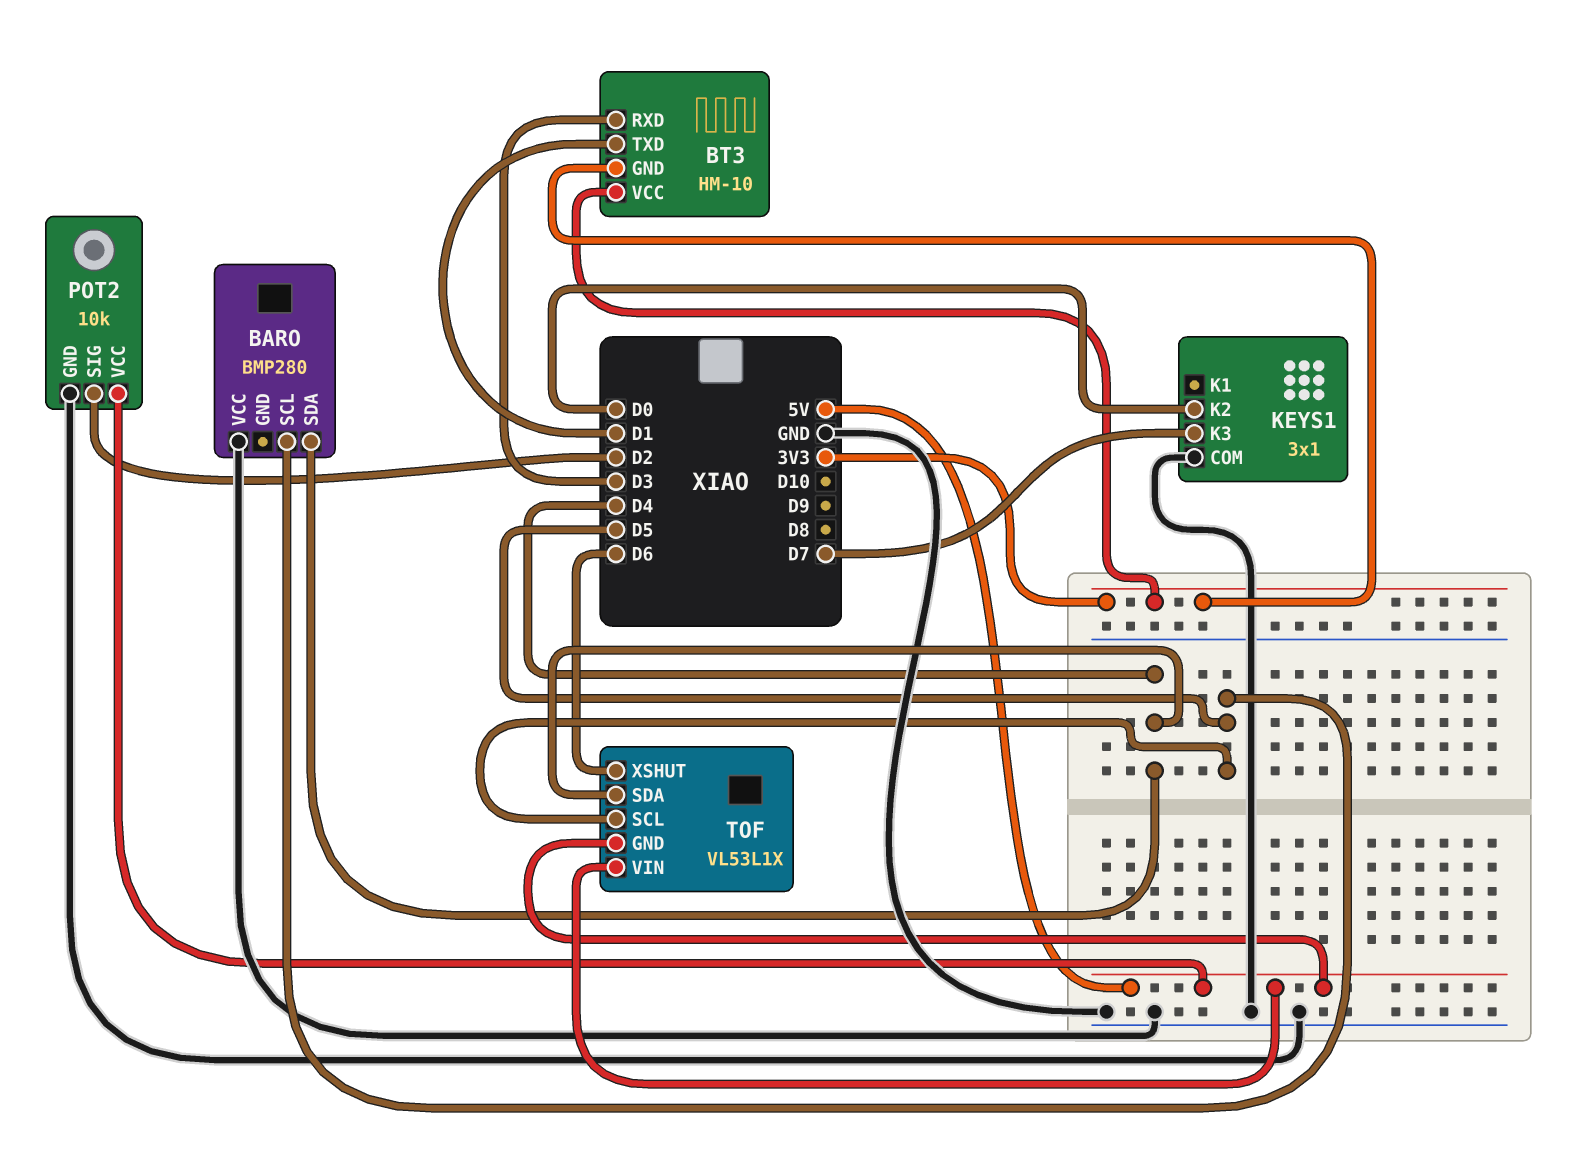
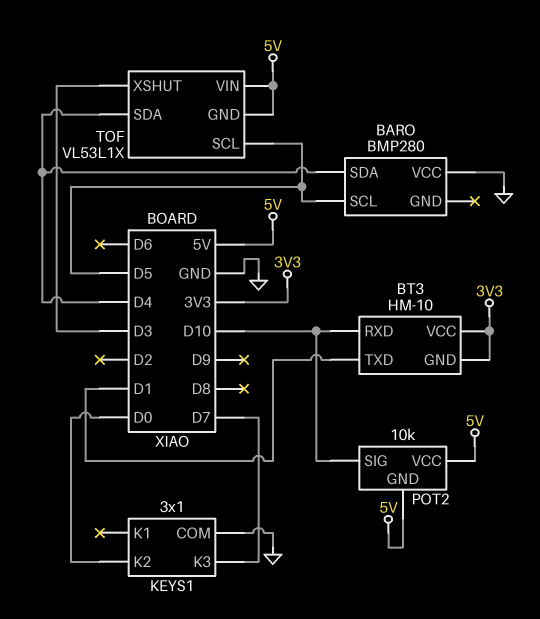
BT3 pin RXD: D3 -> D10
POT2 pin GND: GND -> 5V
POT2 pin SIG: D2 -> D10
TOF pin XSHUT: D6 -> D3

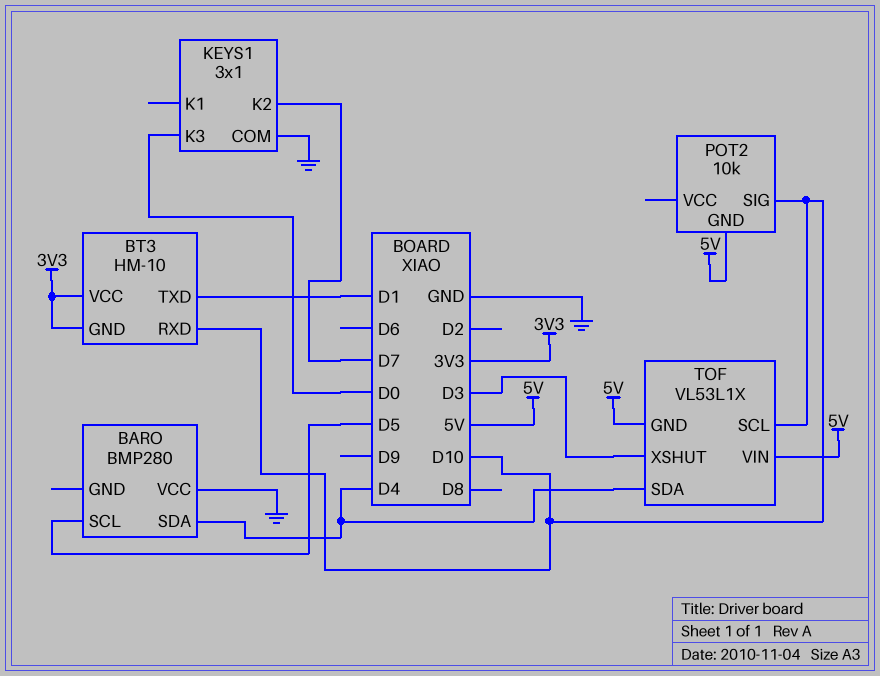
KEYS1 pin K2: D0 -> D7
KEYS1 pin K3: D7 -> D0
POT2 pin VCC: 5V -> none
TOF pin SCL: D5 -> D10

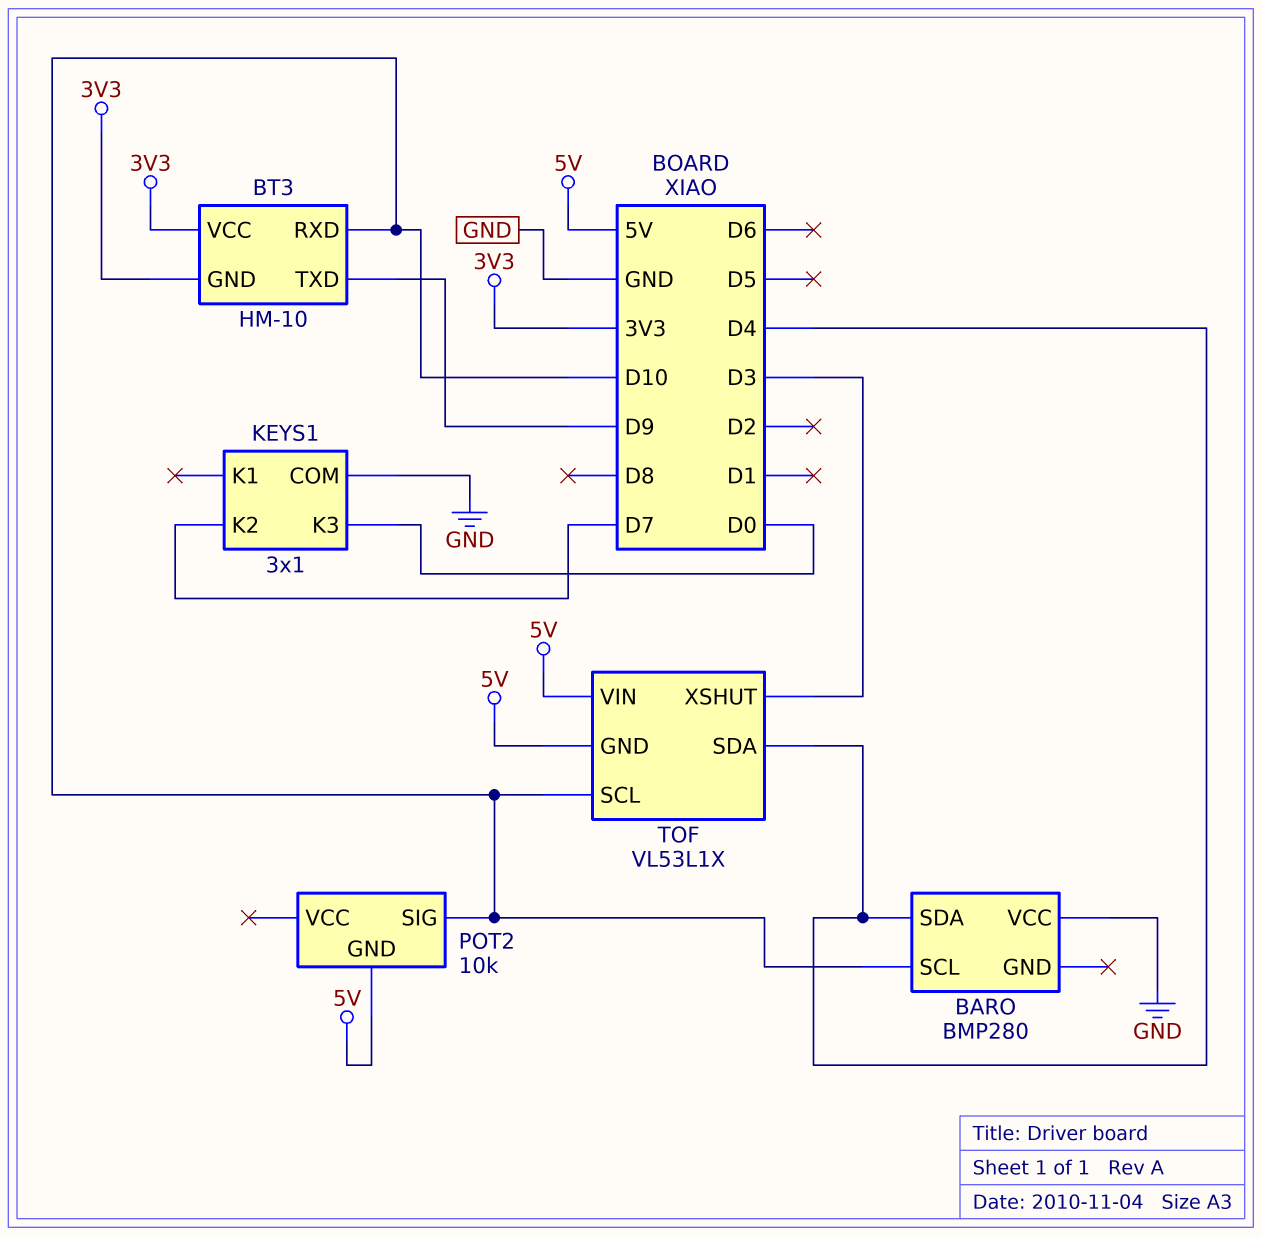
BARO pin SCL: D5 -> D10
BT3 pin TXD: D1 -> D9

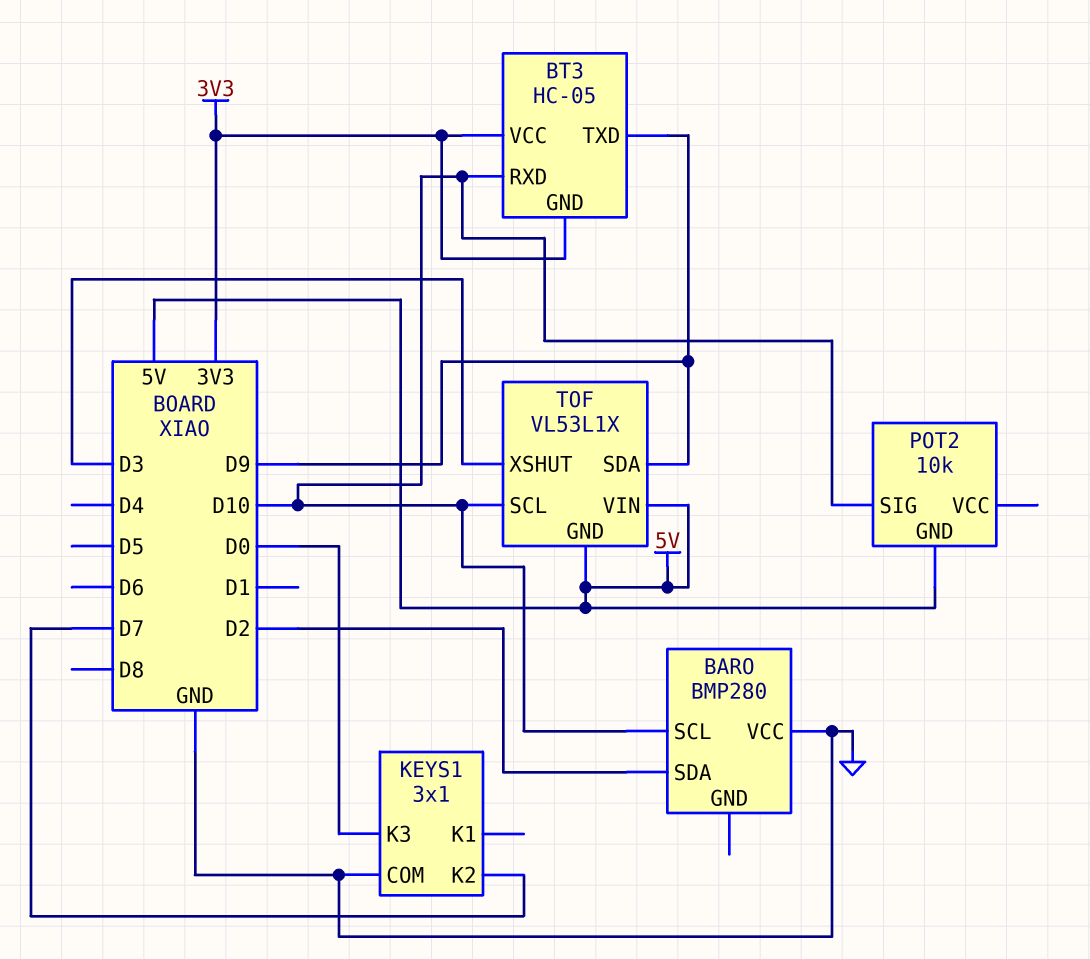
BARO pin SDA: D4 -> D2
BT3: HM-10 -> HC-05
TOF pin SDA: D4 -> D9

